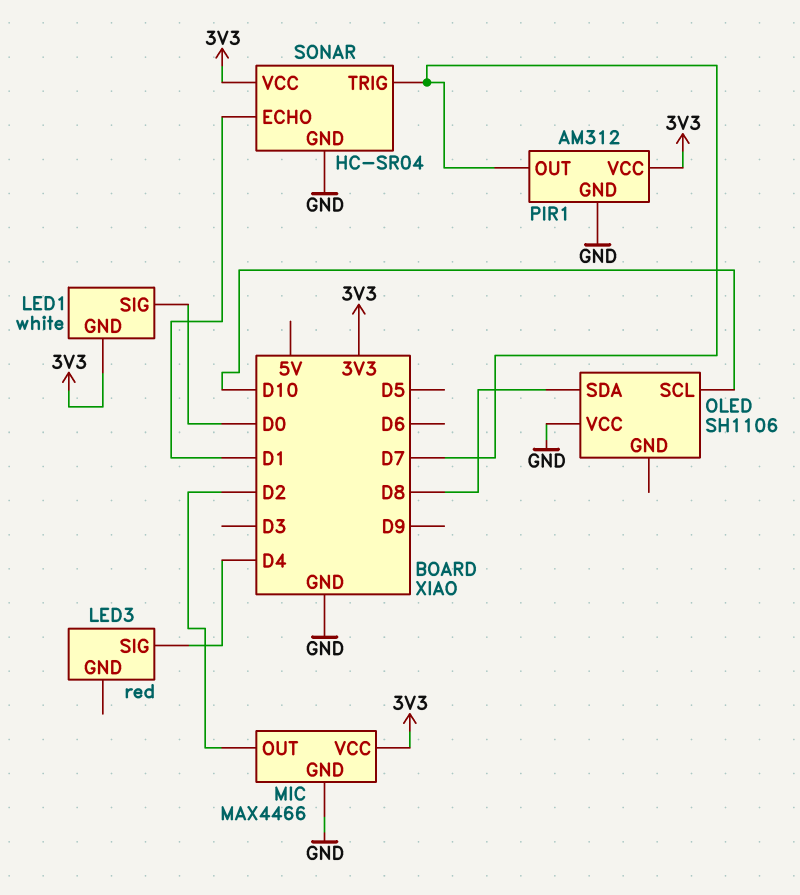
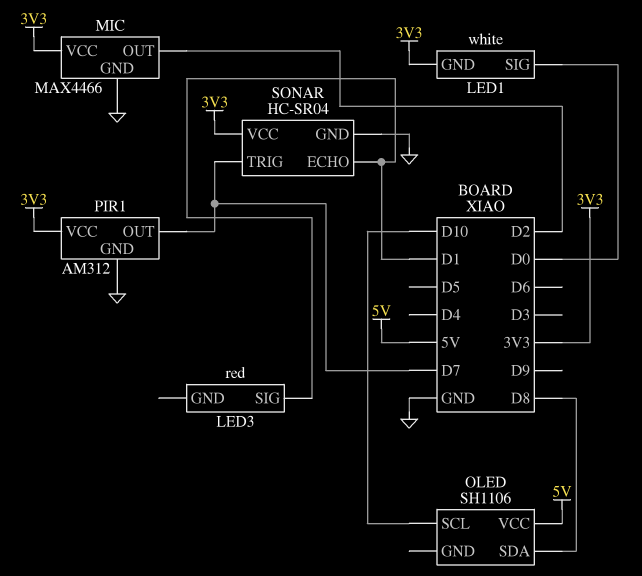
LED3 pin SIG: D4 -> D1
OLED pin VCC: GND -> 5V

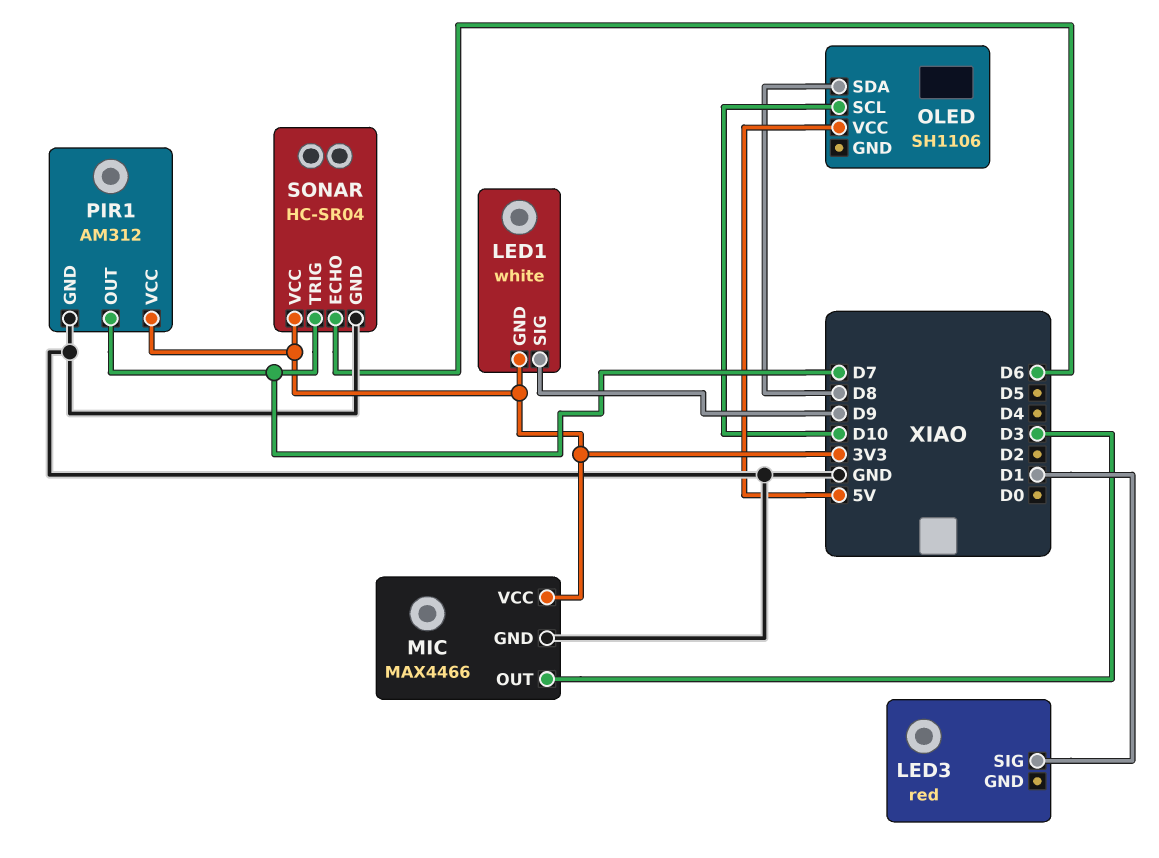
LED1 pin SIG: D0 -> D9
MIC pin OUT: D2 -> D3
SONAR pin ECHO: D1 -> D6

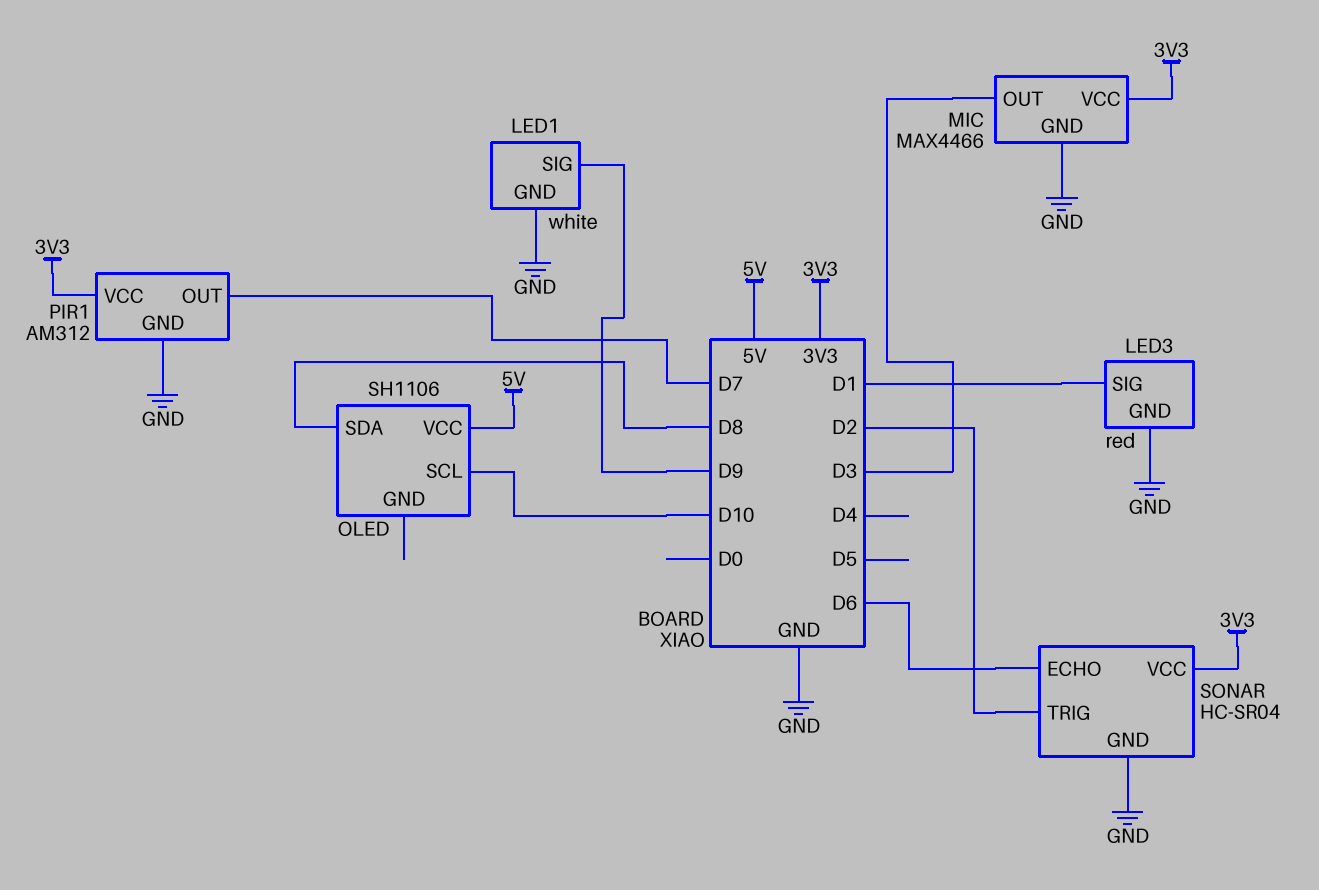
LED1 pin GND: 3V3 -> GND
LED3 pin GND: none -> GND
SONAR pin TRIG: D7 -> D2

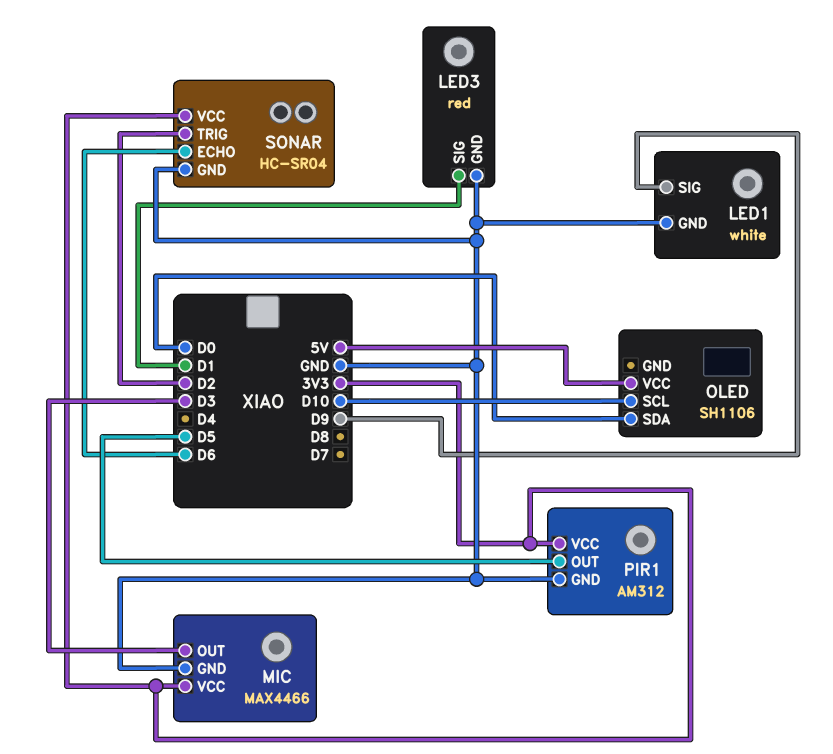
OLED pin SDA: D8 -> D0
PIR1 pin OUT: D7 -> D5

